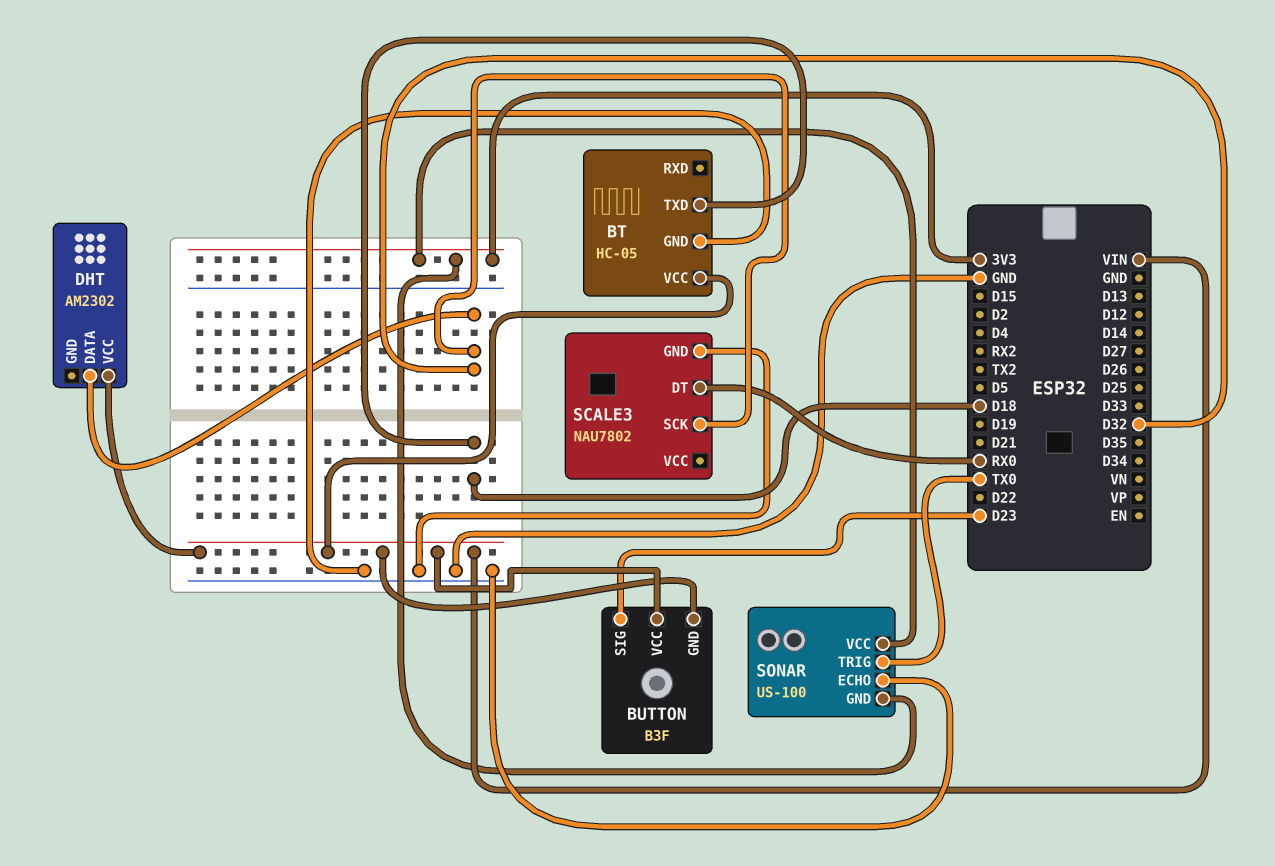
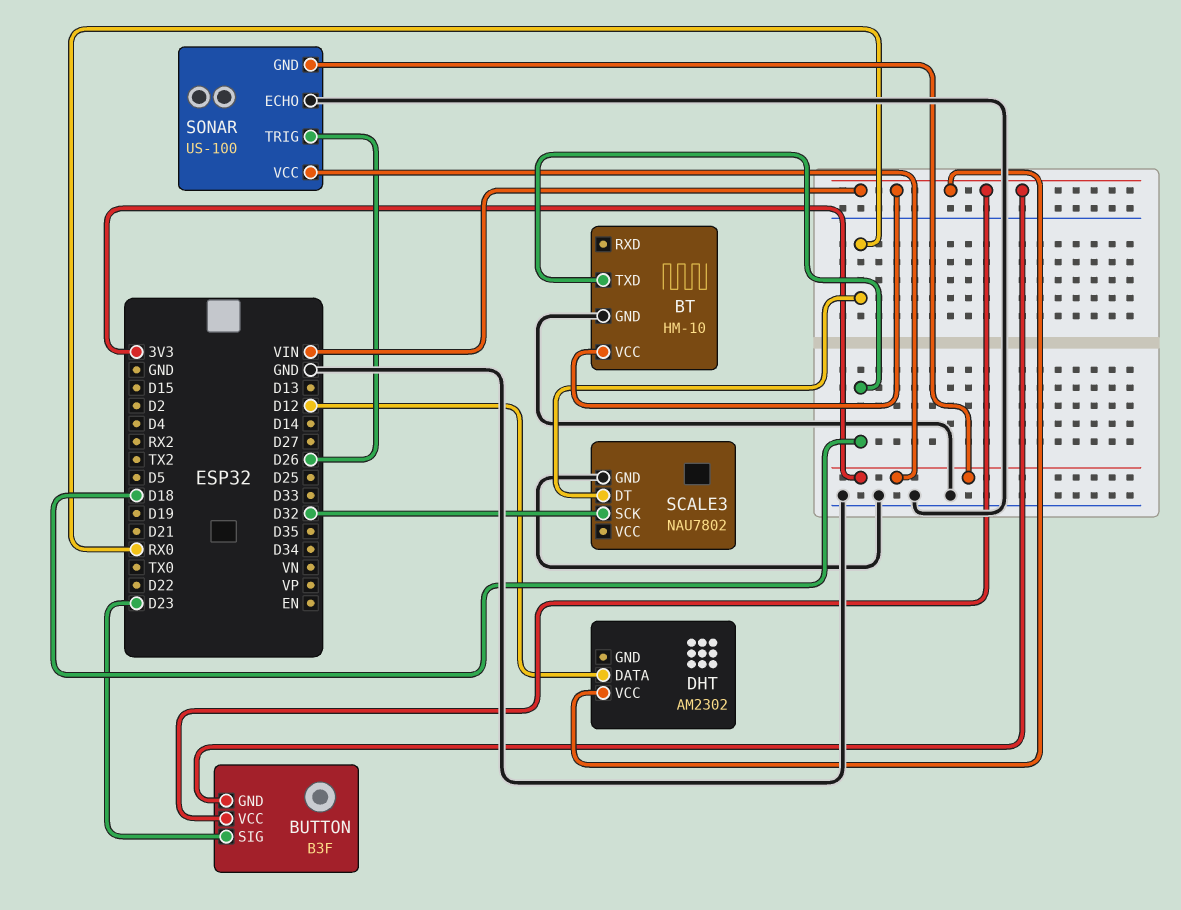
BT: HC-05 -> HM-10
DHT pin DATA: D32 -> D12
SONAR pin TRIG: TX0 -> D26

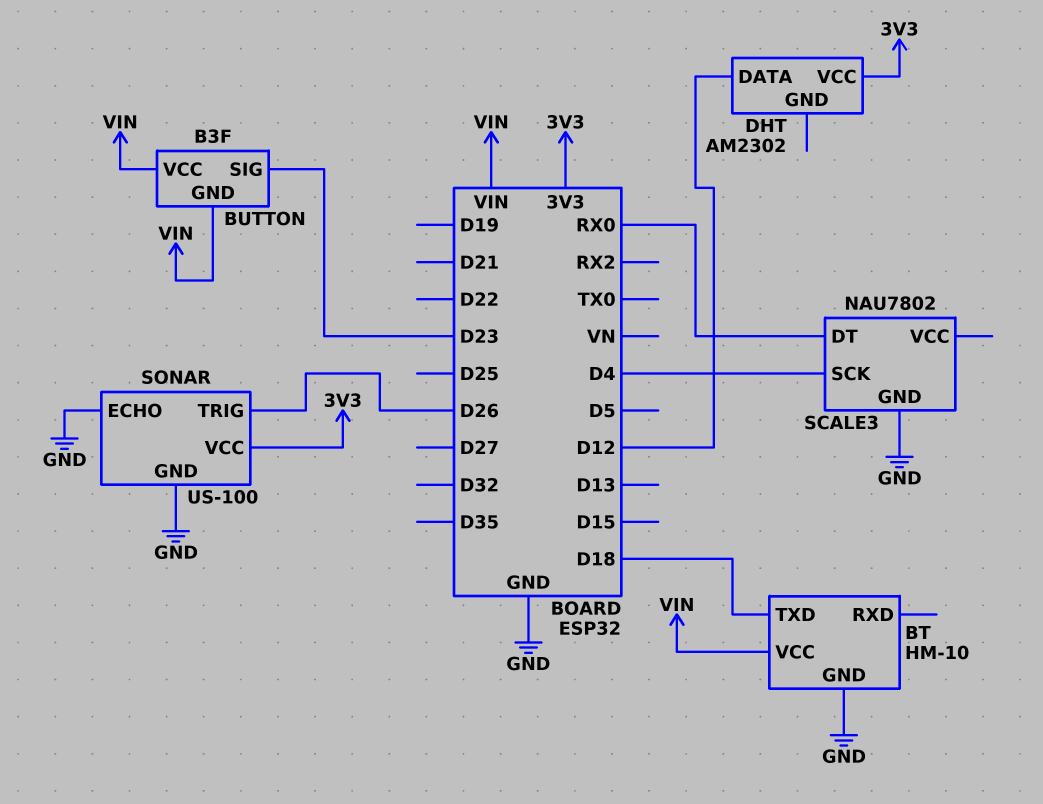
DHT pin VCC: VIN -> 3V3
SCALE3 pin SCK: D32 -> D4
SONAR pin GND: 3V3 -> GND

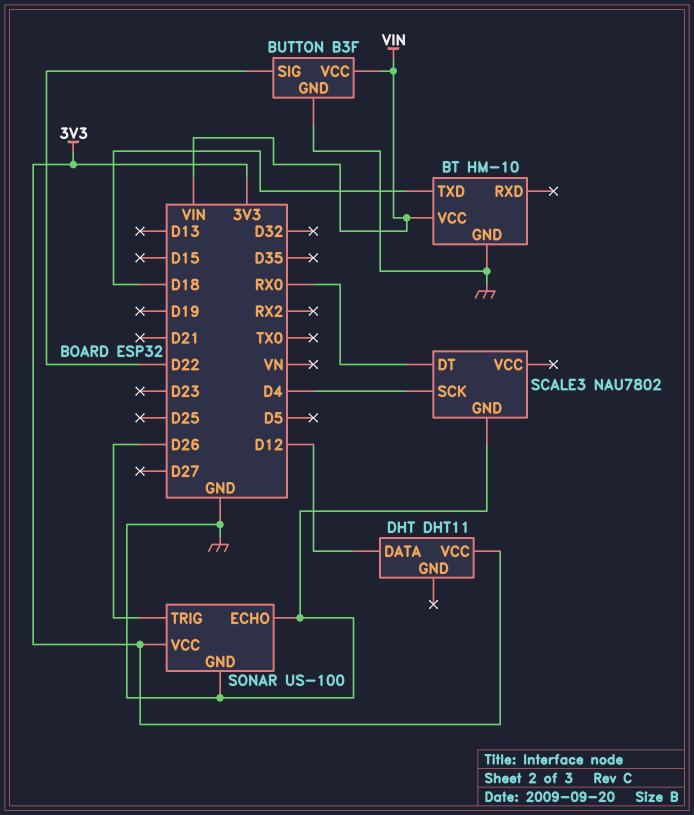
BUTTON pin GND: VIN -> GND
BUTTON pin SIG: D23 -> D22
DHT: AM2302 -> DHT11

